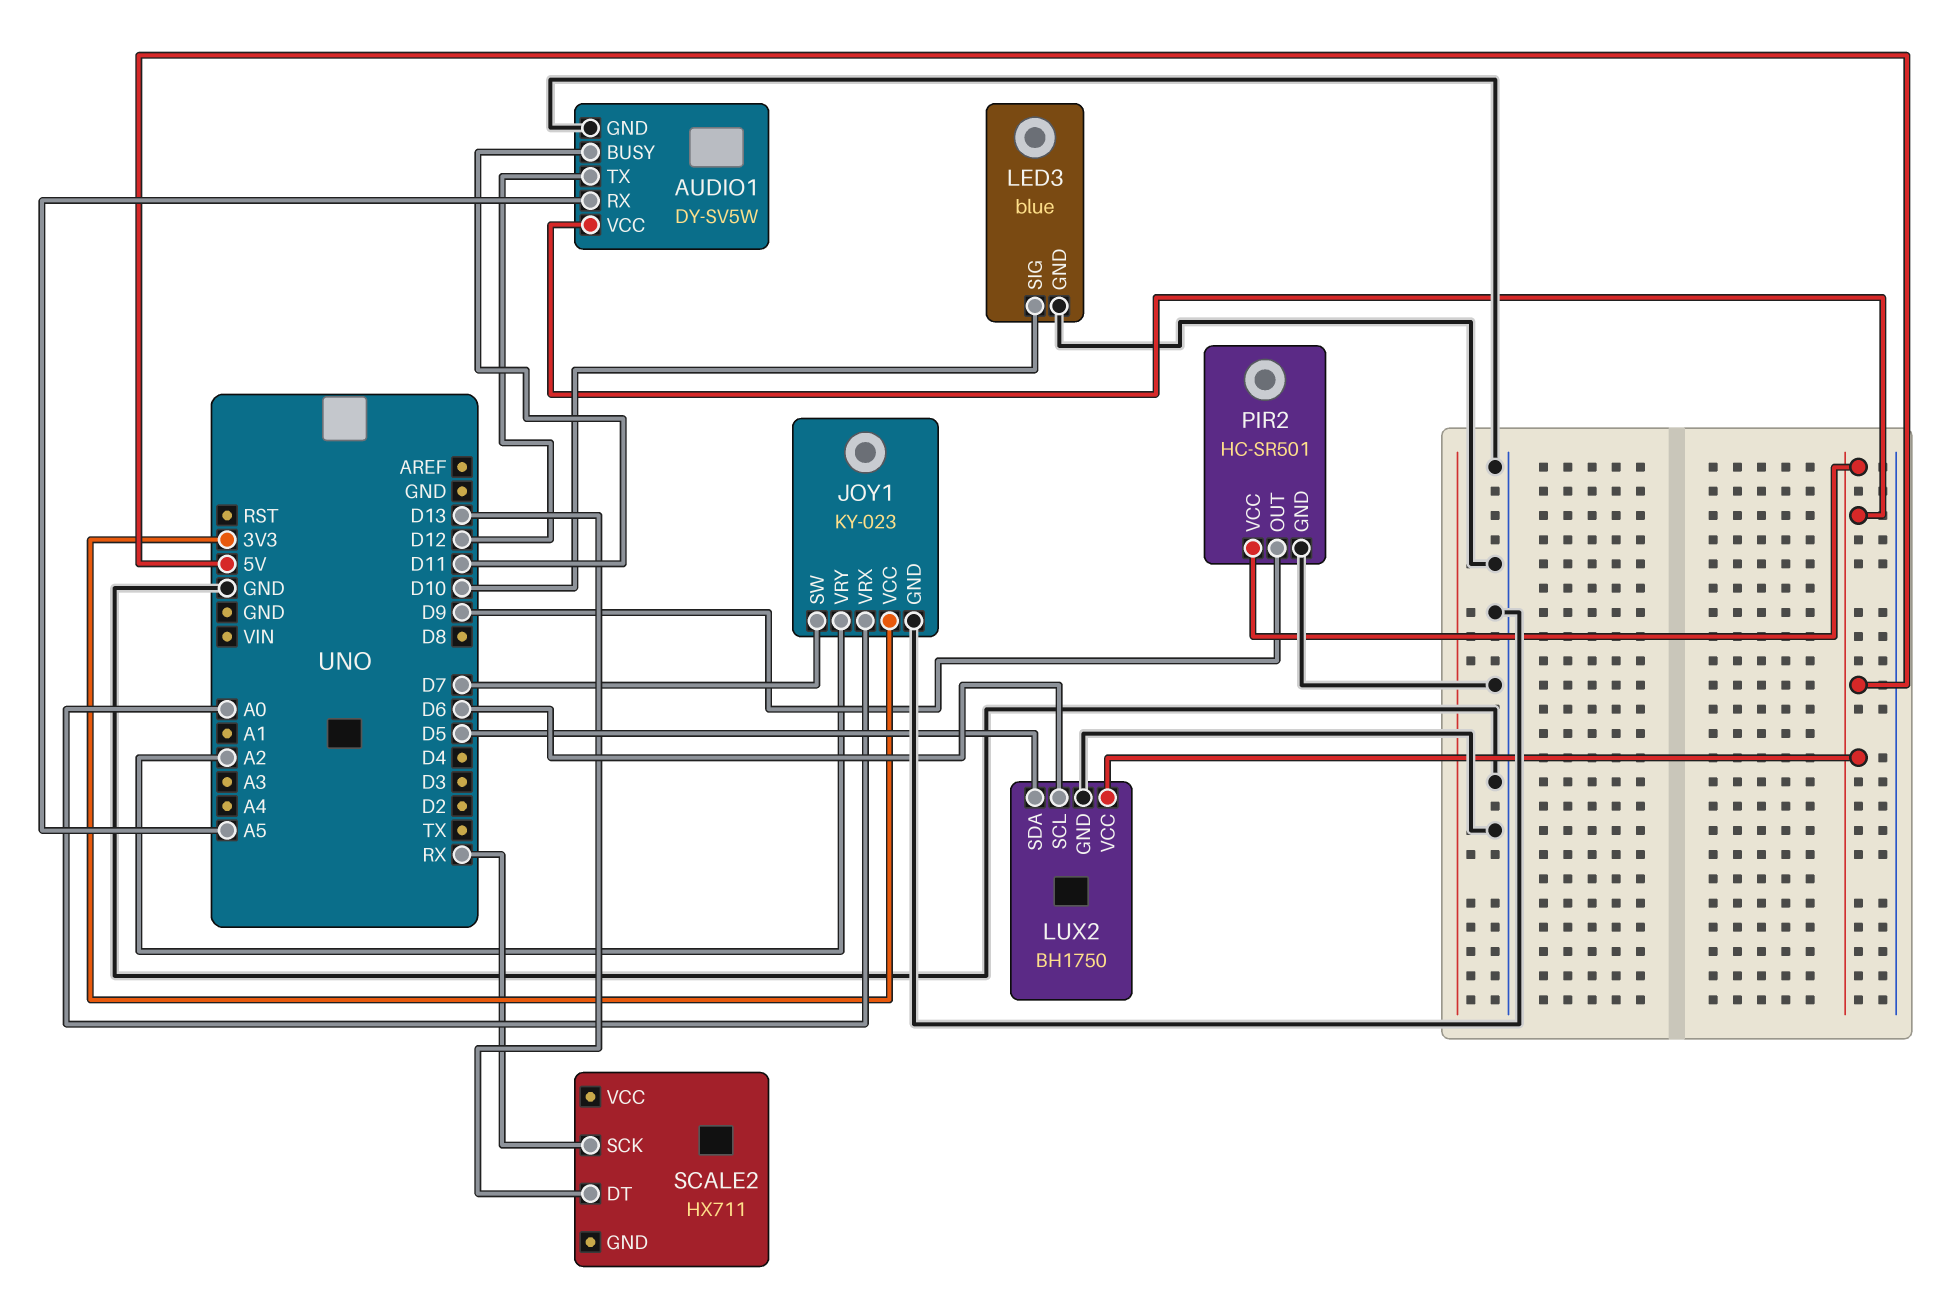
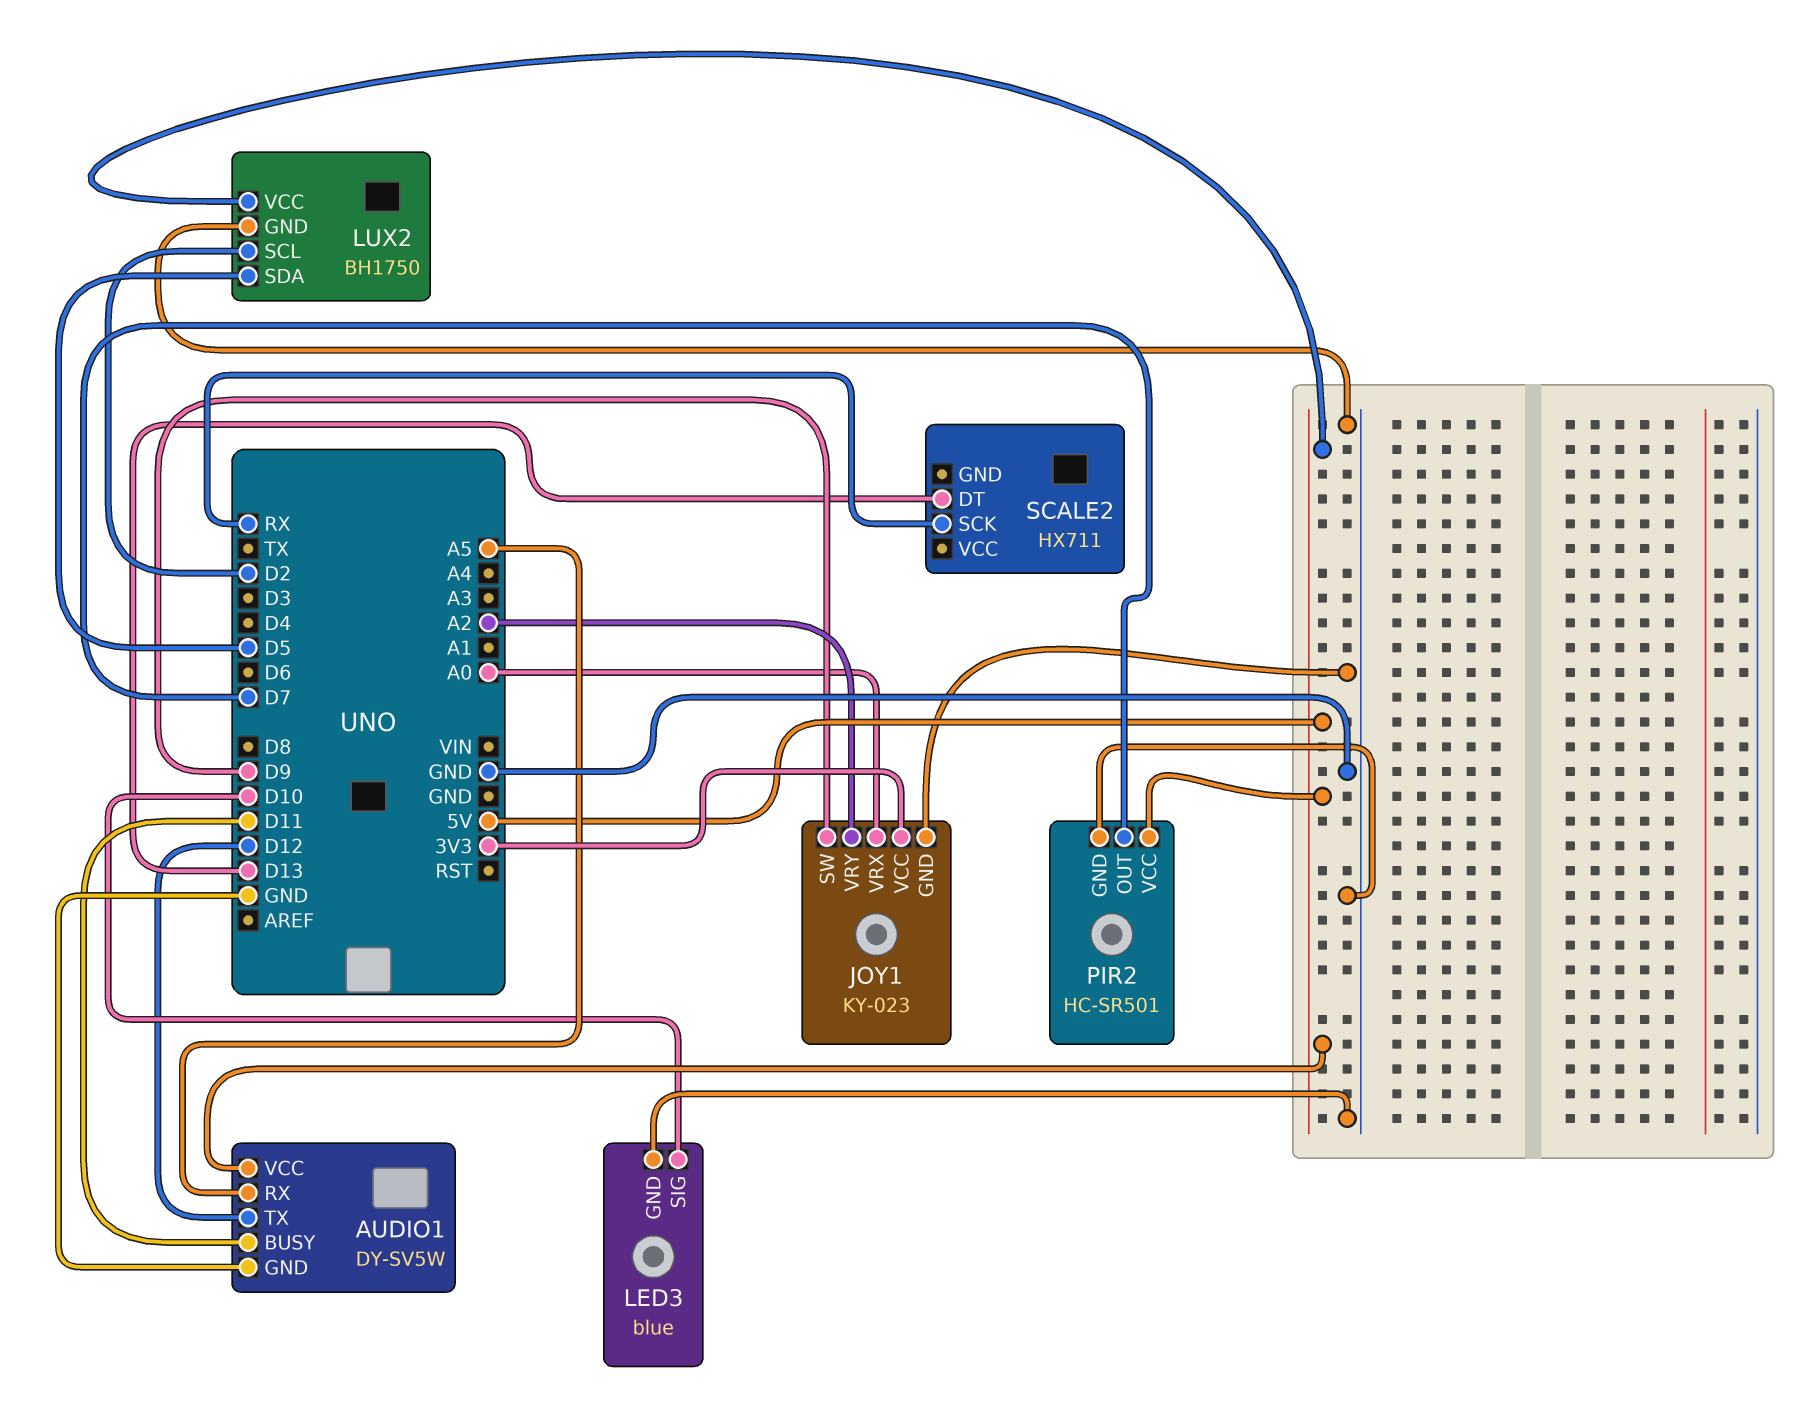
JOY1 pin SW: D7 -> D9
LUX2 pin SCL: D6 -> D2
PIR2 pin OUT: D9 -> D7

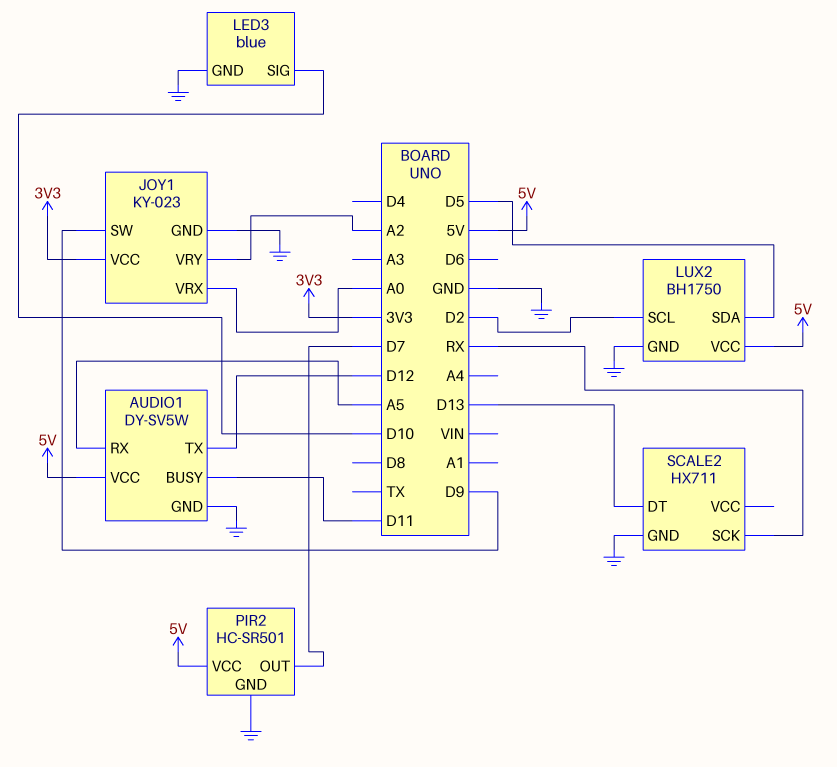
SCALE2 pin GND: none -> GND

